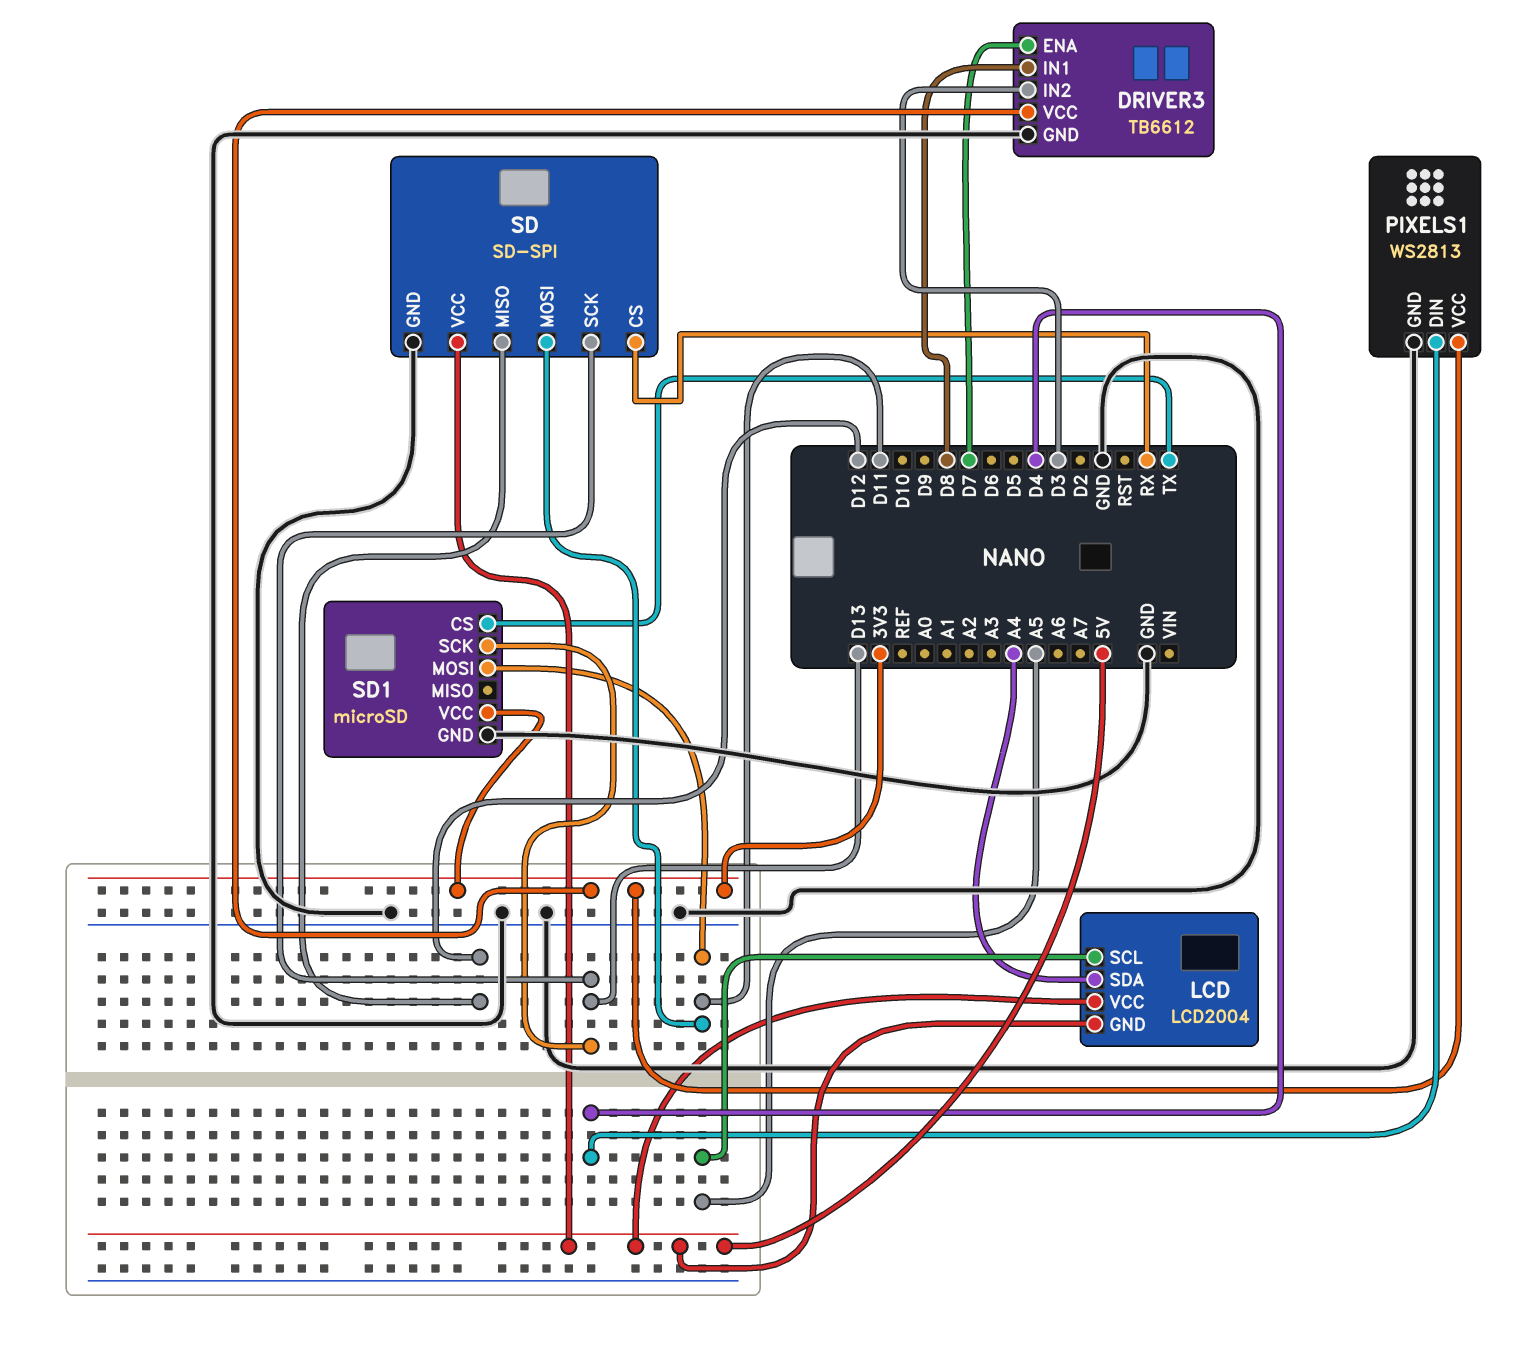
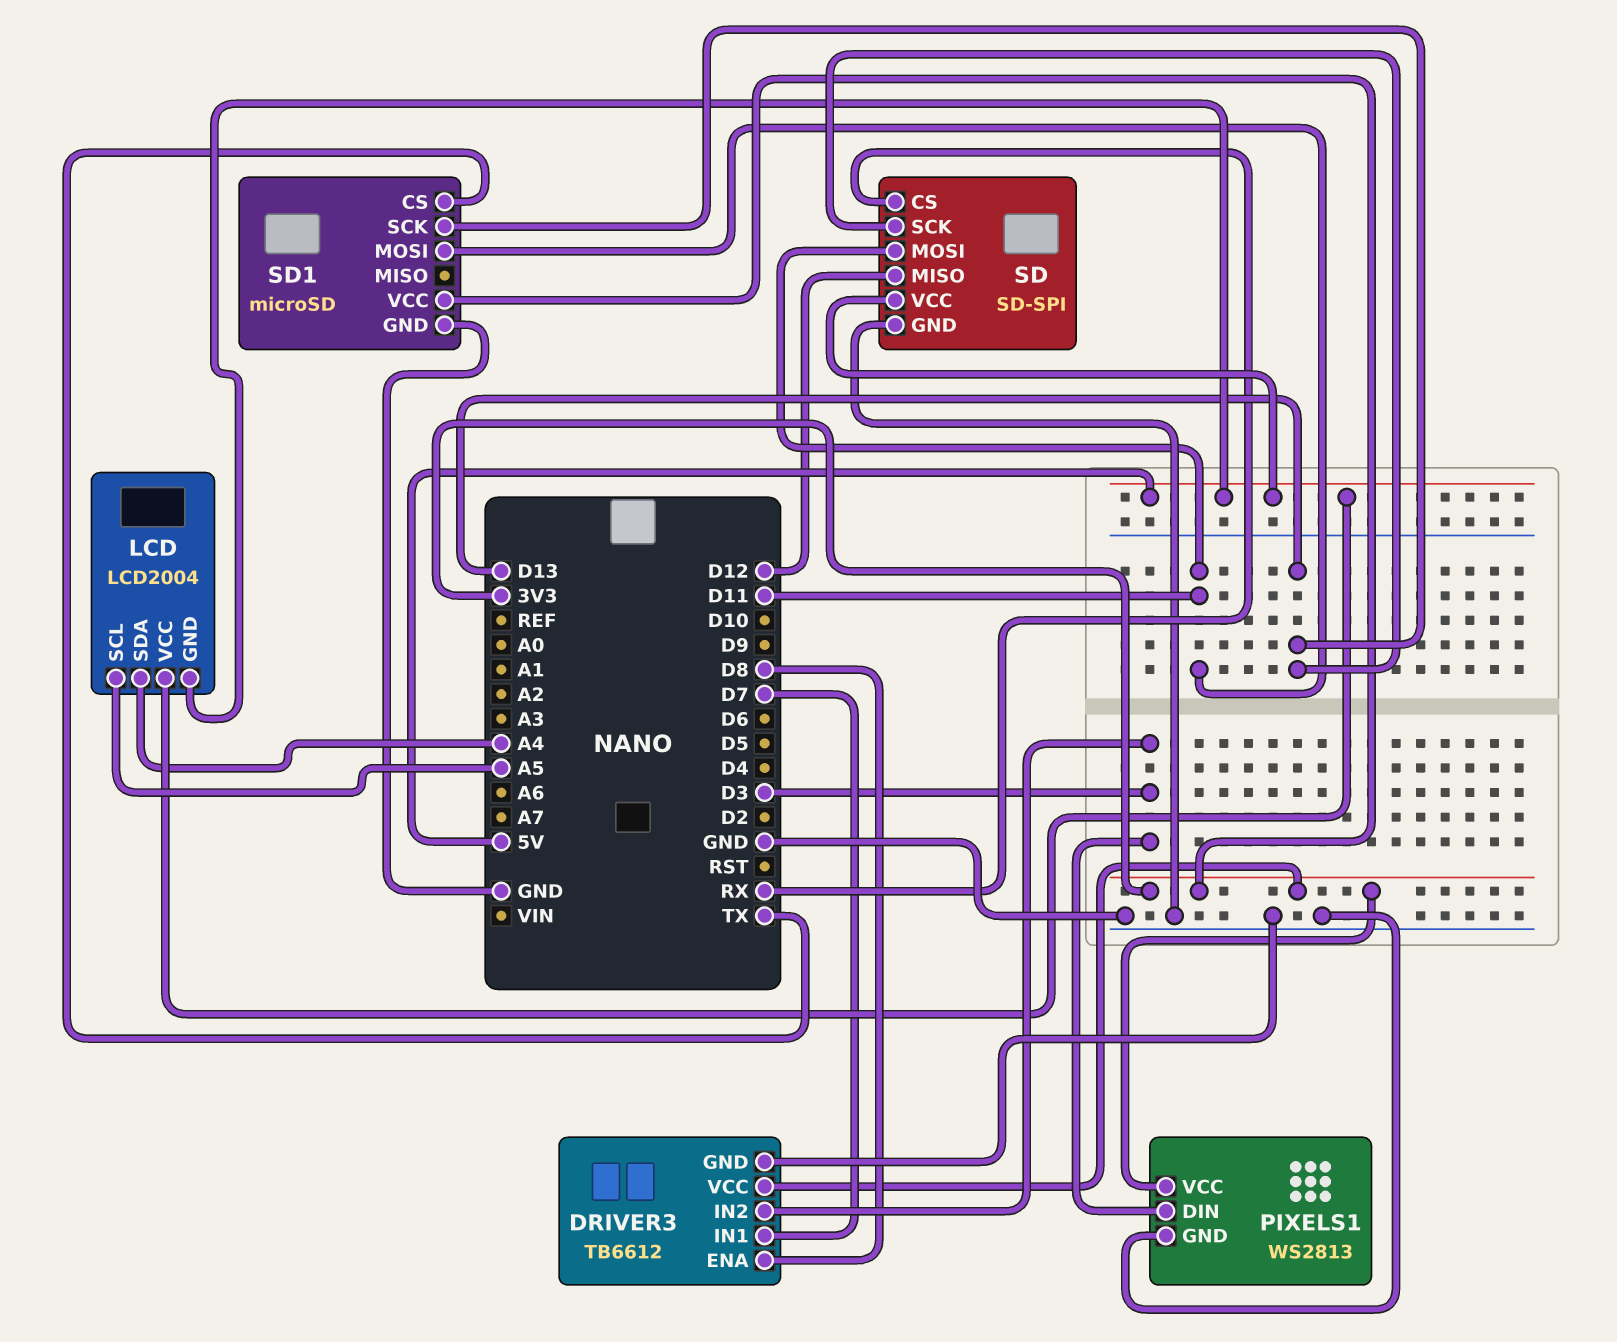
DRIVER3 pin ENA: D7 -> D8
DRIVER3 pin IN1: D8 -> D7
PIXELS1 pin DIN: D4 -> D3

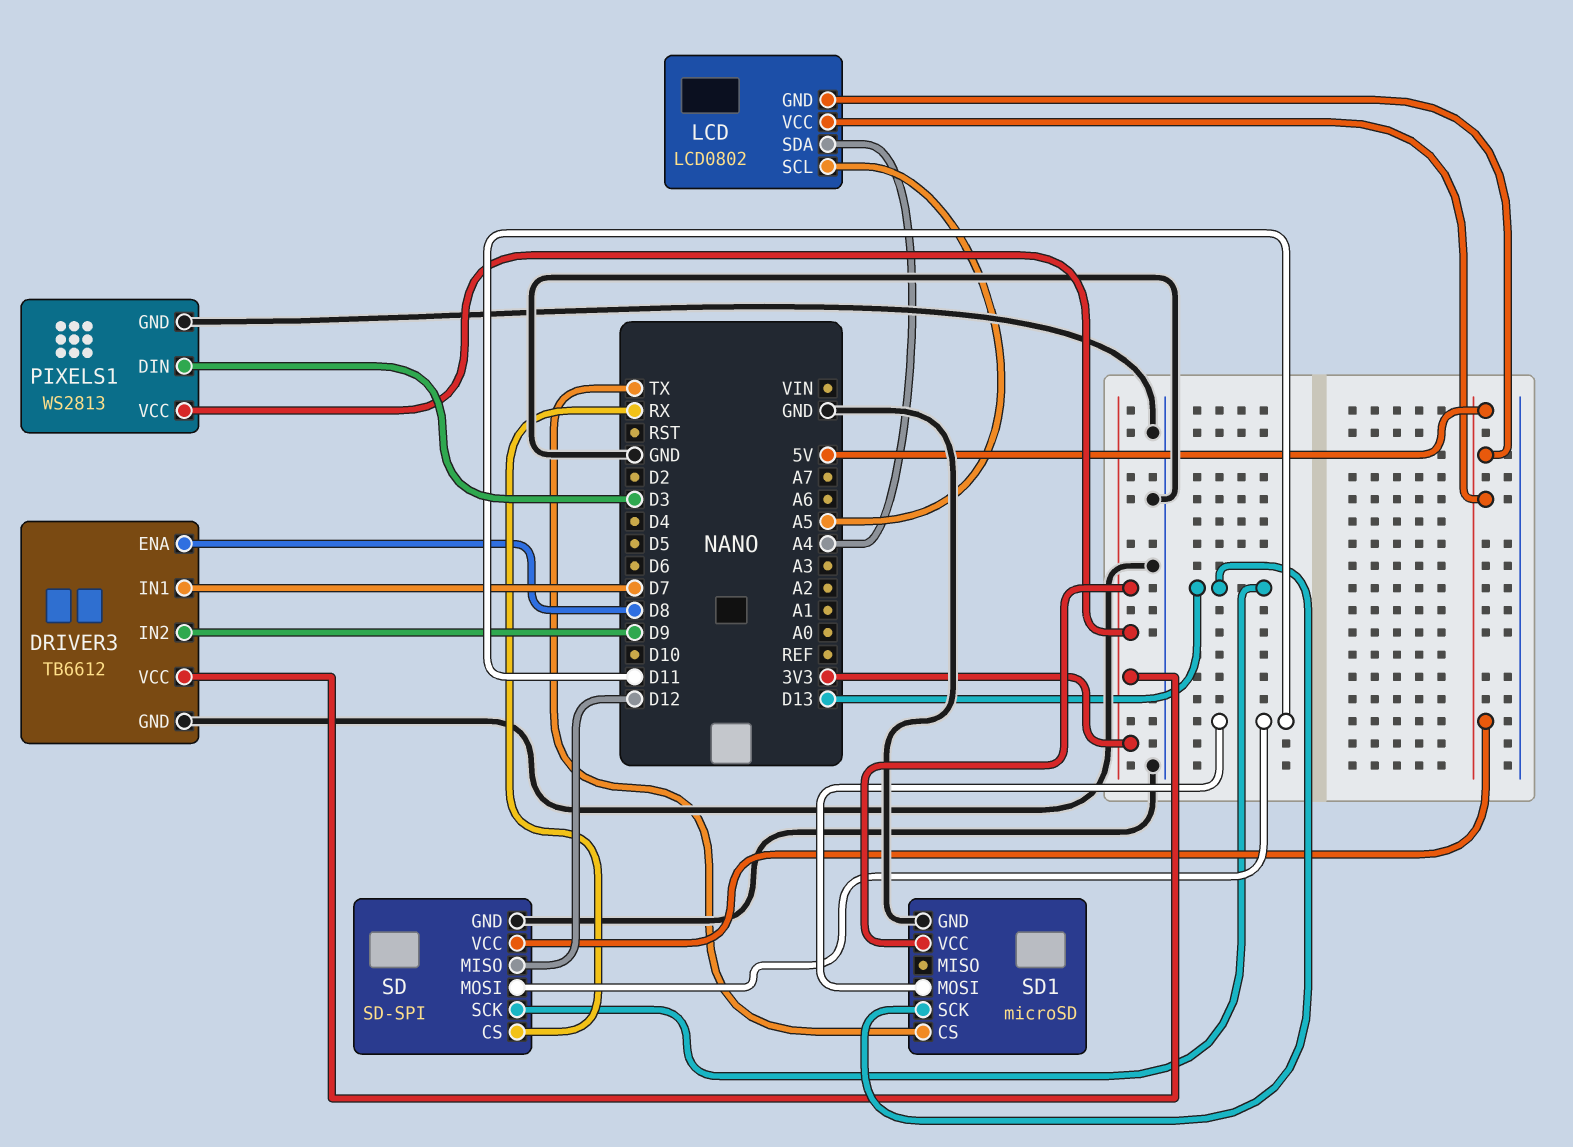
DRIVER3 pin IN2: D3 -> D9
LCD: LCD2004 -> LCD0802

